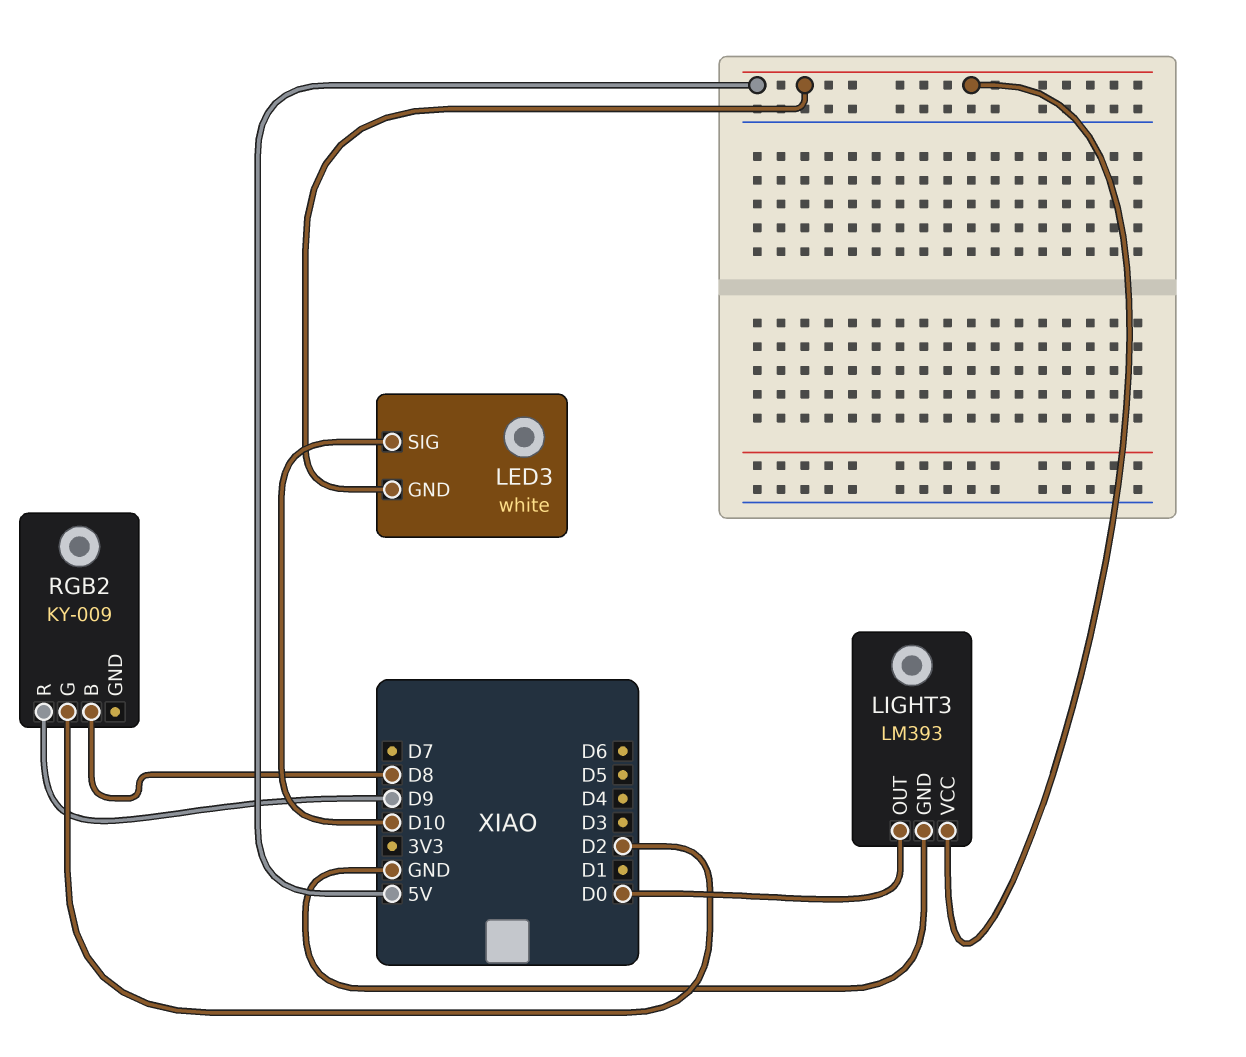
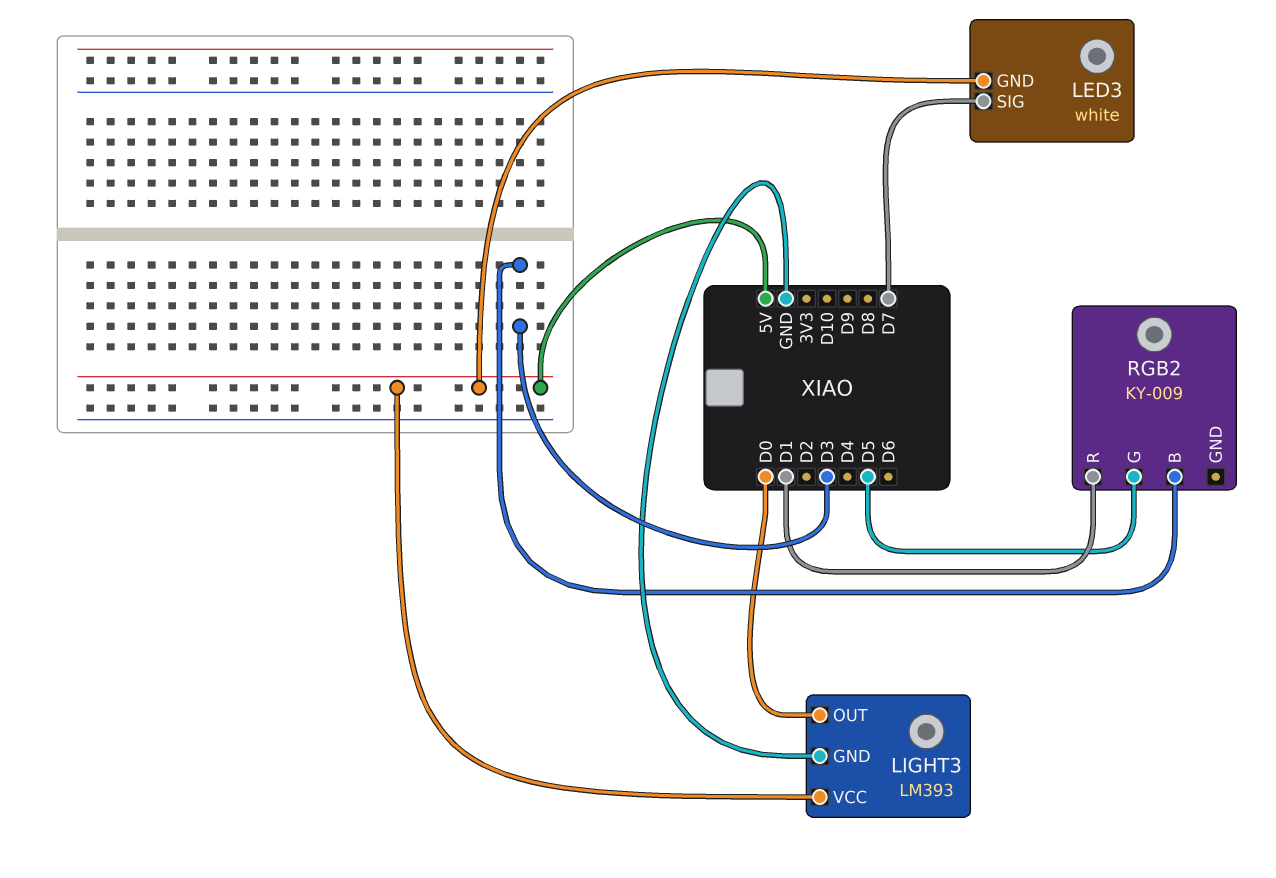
LED3 pin SIG: D10 -> D7
RGB2 pin B: D8 -> D3
RGB2 pin G: D2 -> D5
RGB2 pin R: D9 -> D1

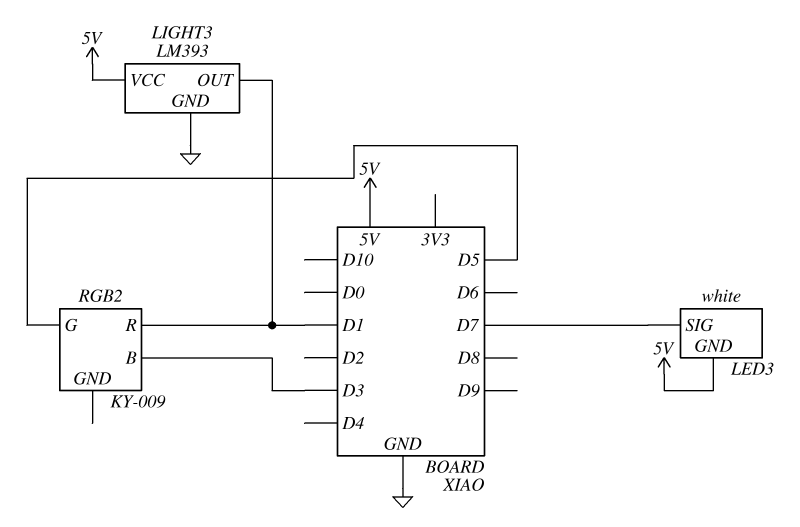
LIGHT3 pin OUT: D0 -> D1

